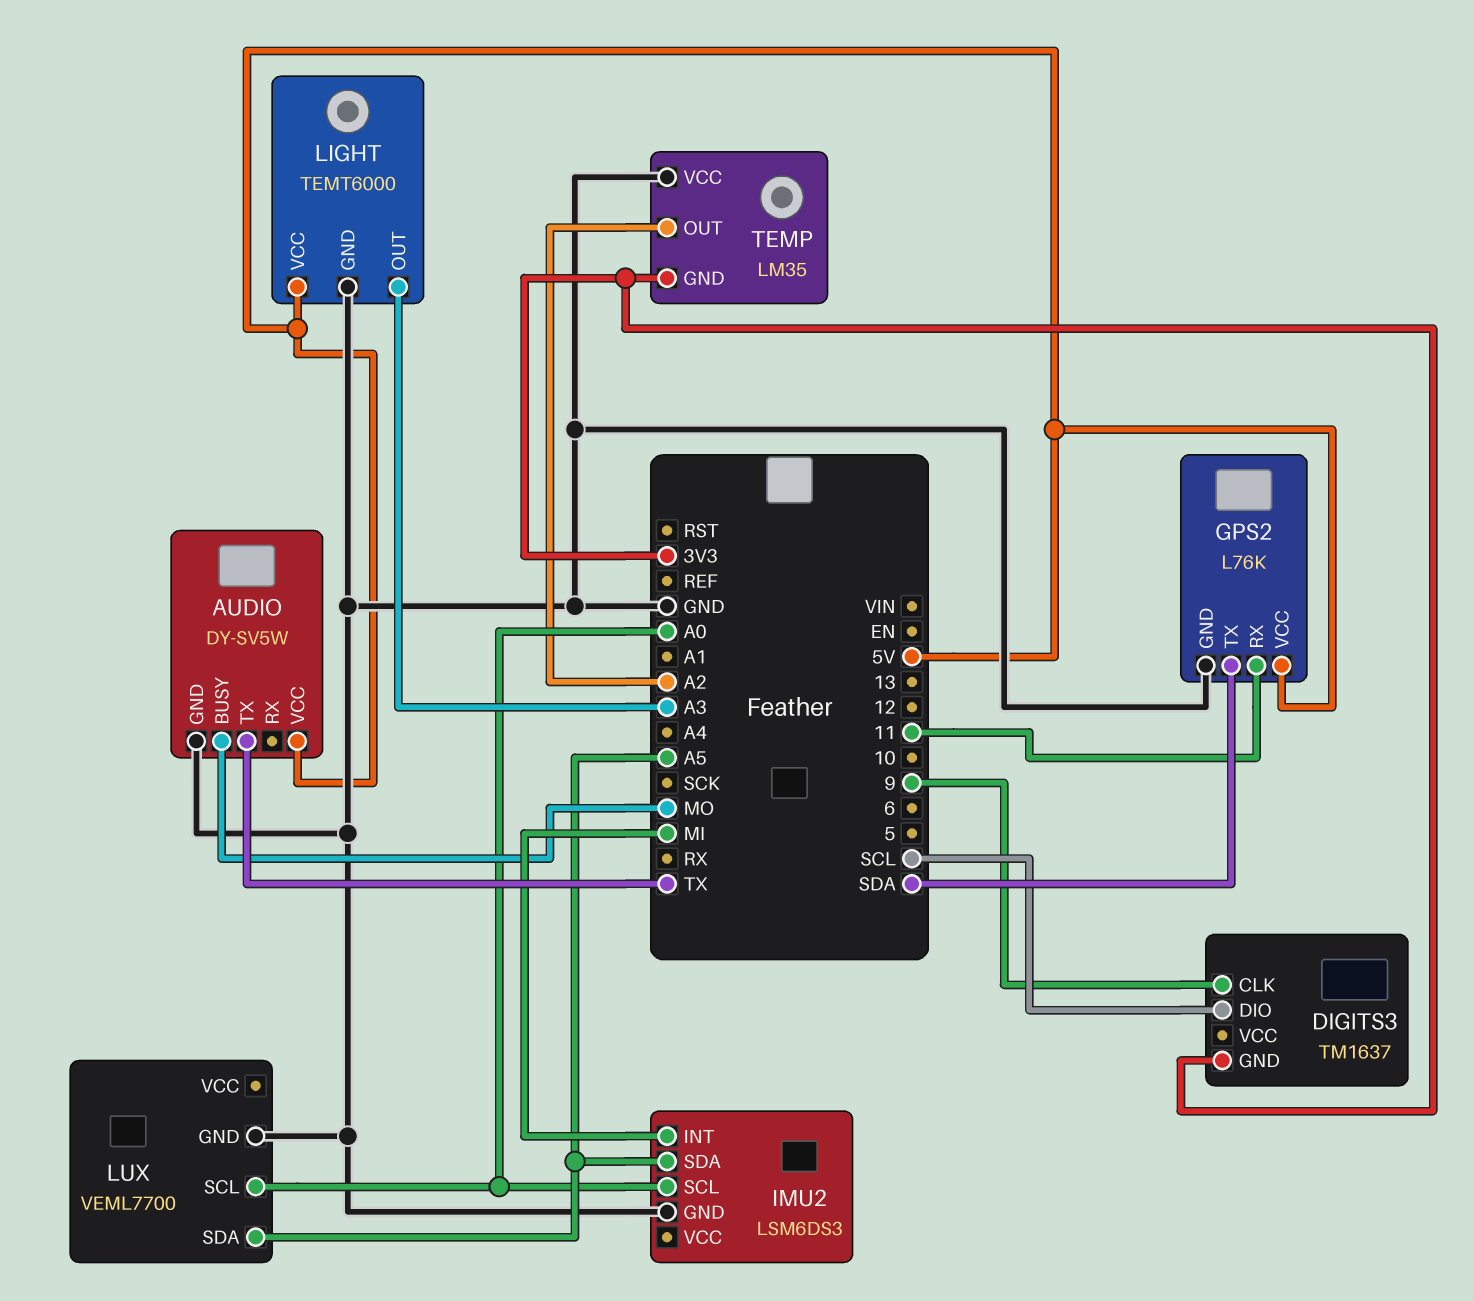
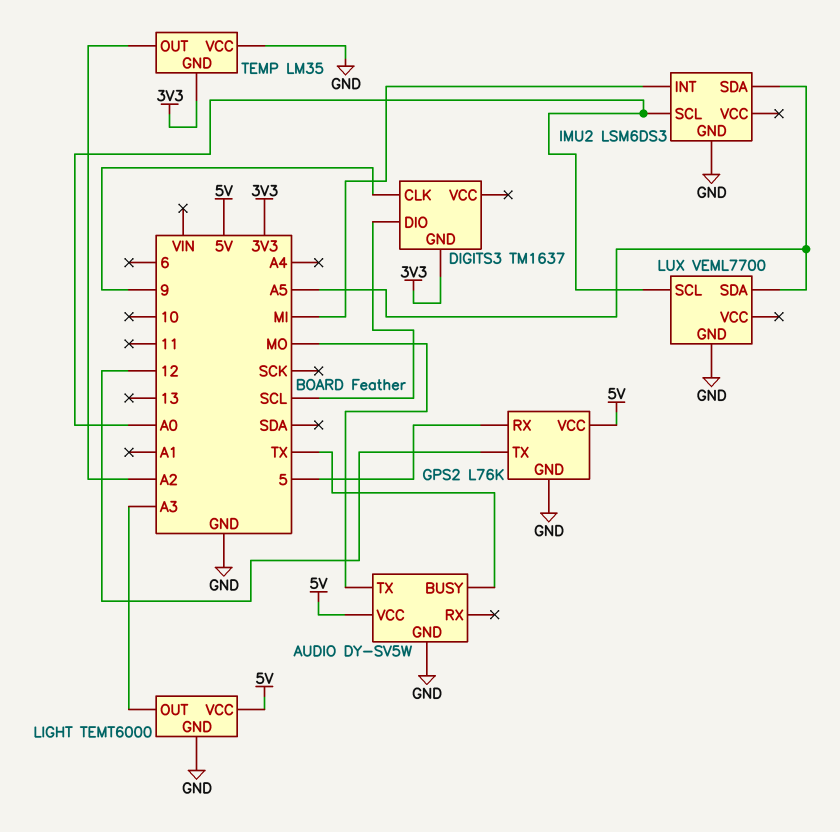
AUDIO pin BUSY: MO -> TX
AUDIO pin TX: TX -> MO
GPS2 pin RX: 11 -> 5
GPS2 pin TX: SDA -> 12

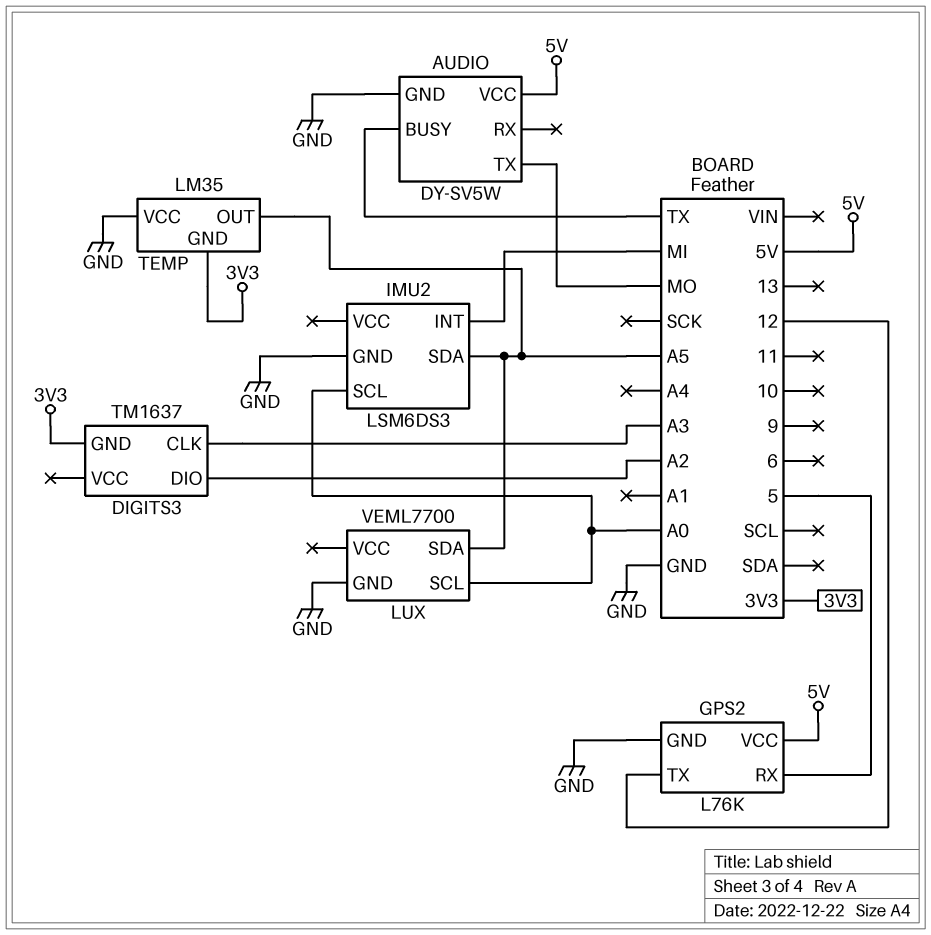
DIGITS3 pin CLK: 9 -> A3
DIGITS3 pin DIO: SCL -> A2
LIGHT: TEMT6000 -> none
LIGHT pin GND: GND -> none
LIGHT pin OUT: A3 -> none
LIGHT pin VCC: 5V -> none
TEMP pin OUT: A2 -> A5

